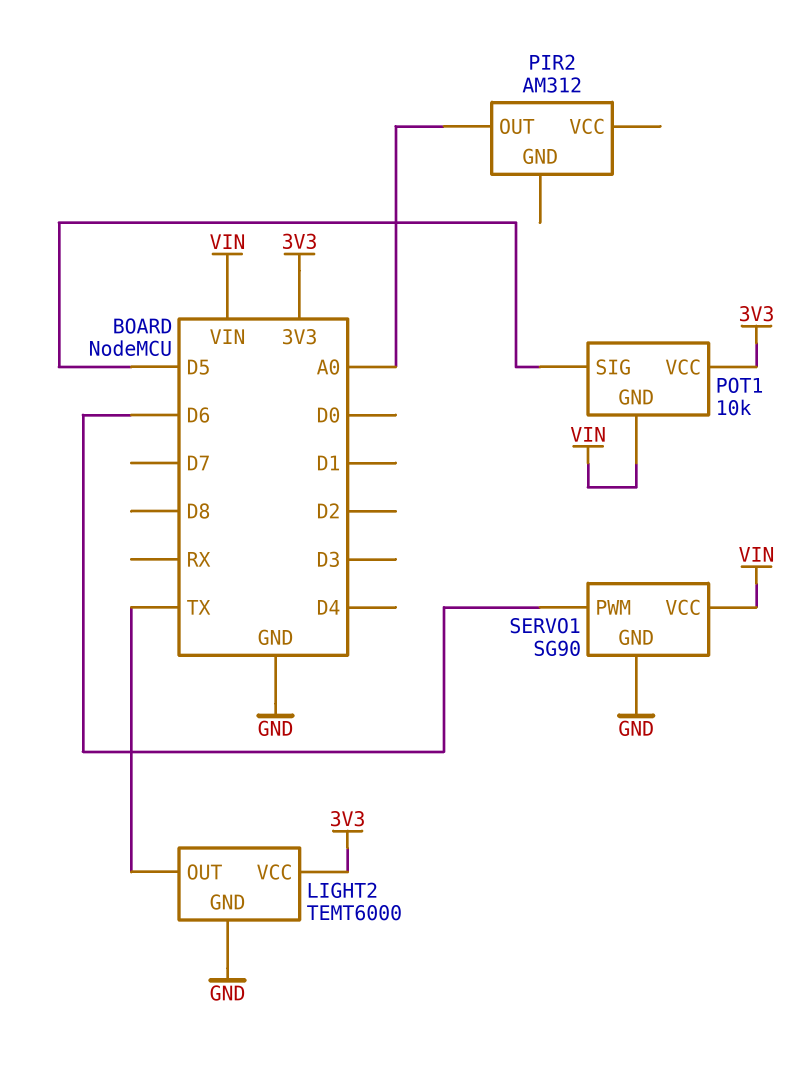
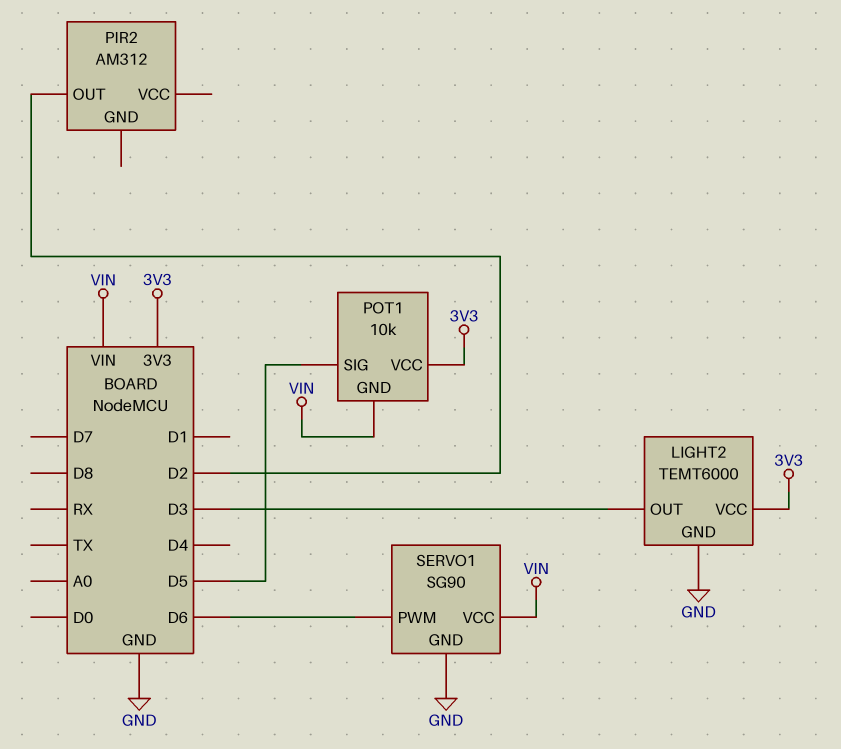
LIGHT2 pin OUT: TX -> D3
PIR2 pin OUT: A0 -> D2

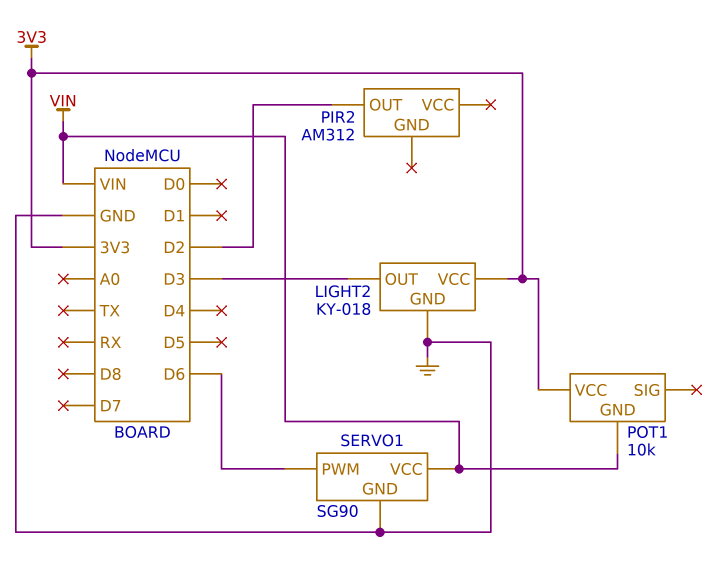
LIGHT2: TEMT6000 -> KY-018
POT1 pin SIG: D5 -> none

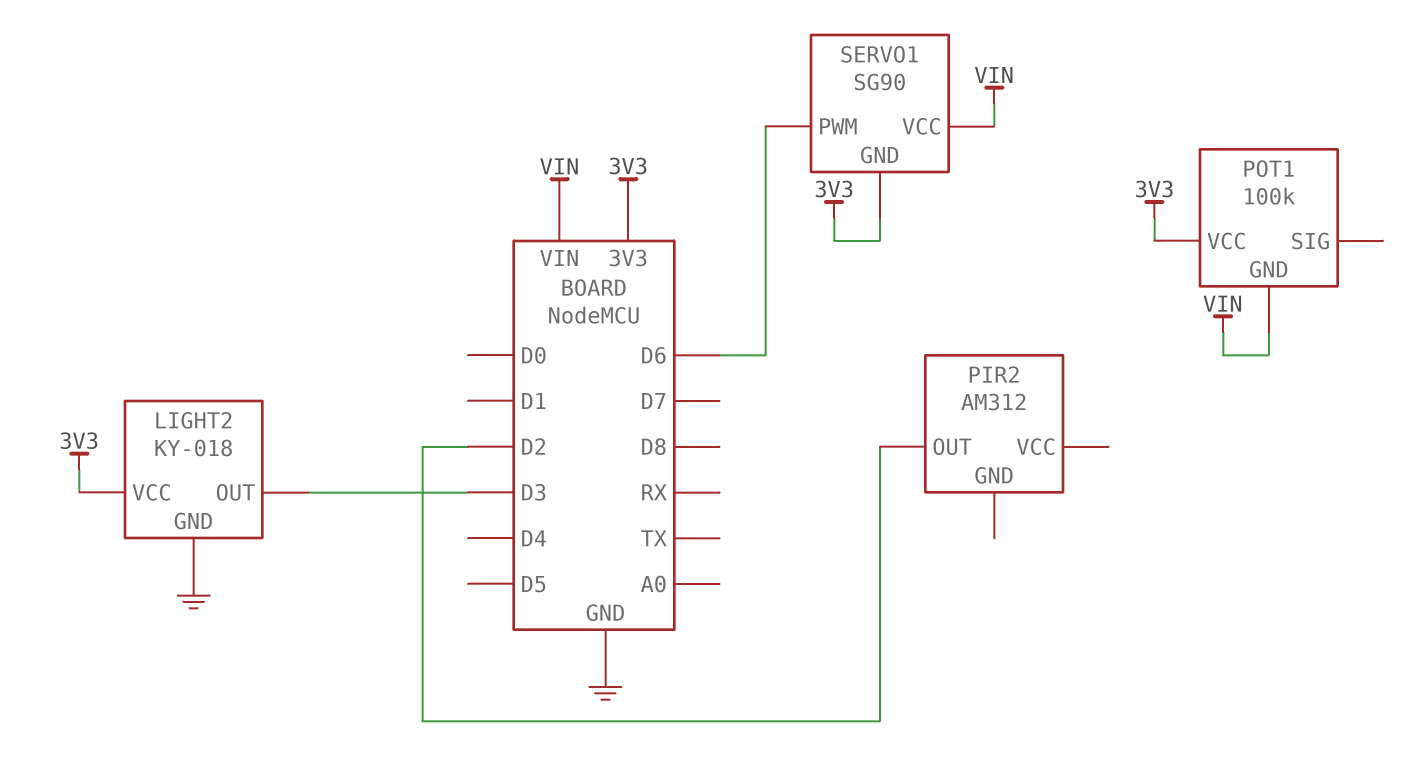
POT1: 10k -> 100k
SERVO1 pin GND: GND -> 3V3

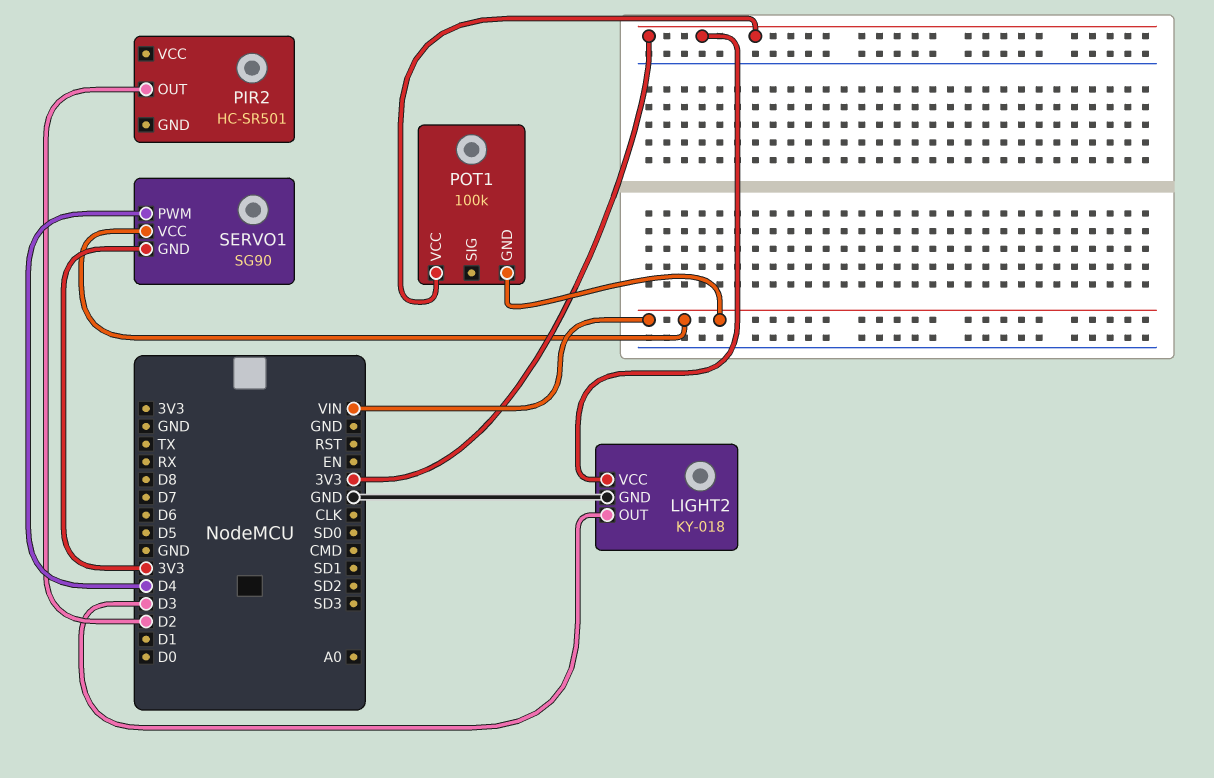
PIR2: AM312 -> HC-SR501
SERVO1 pin PWM: D6 -> D4

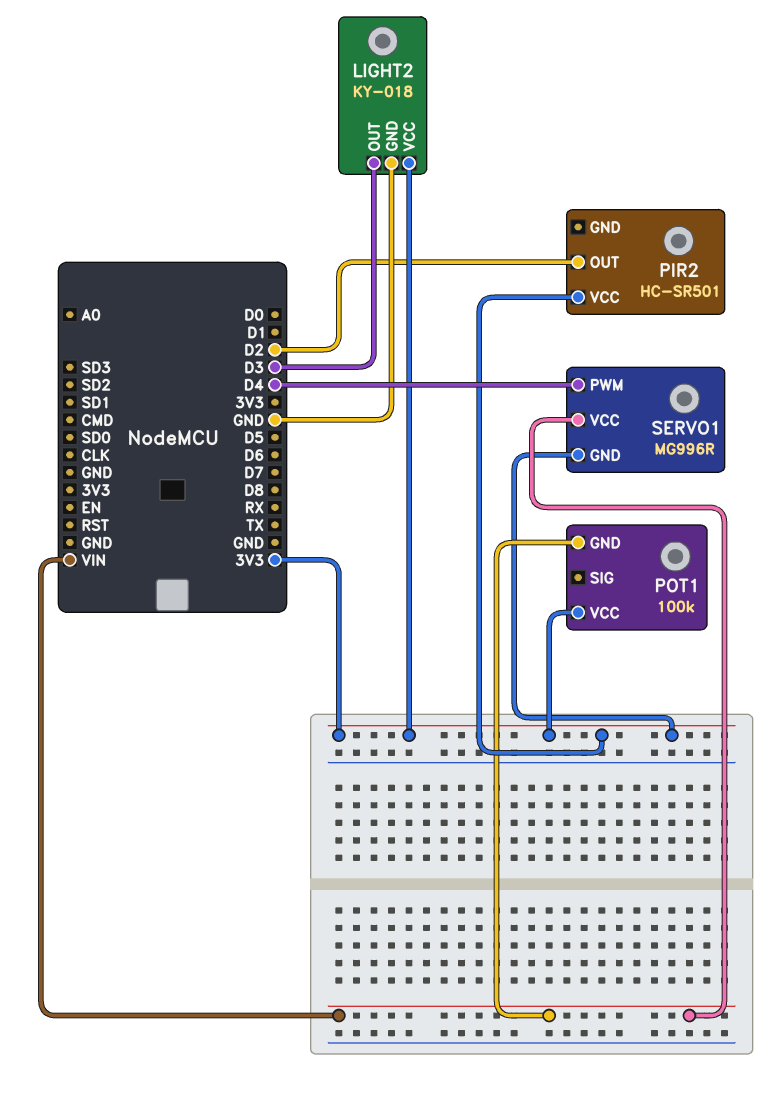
PIR2 pin VCC: none -> 3V3
SERVO1: SG90 -> MG996R

